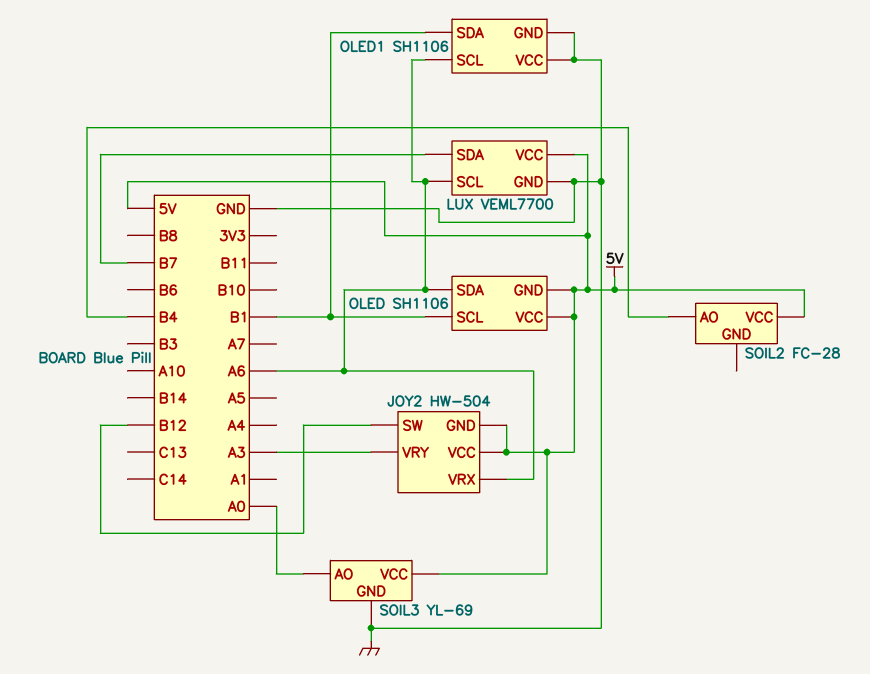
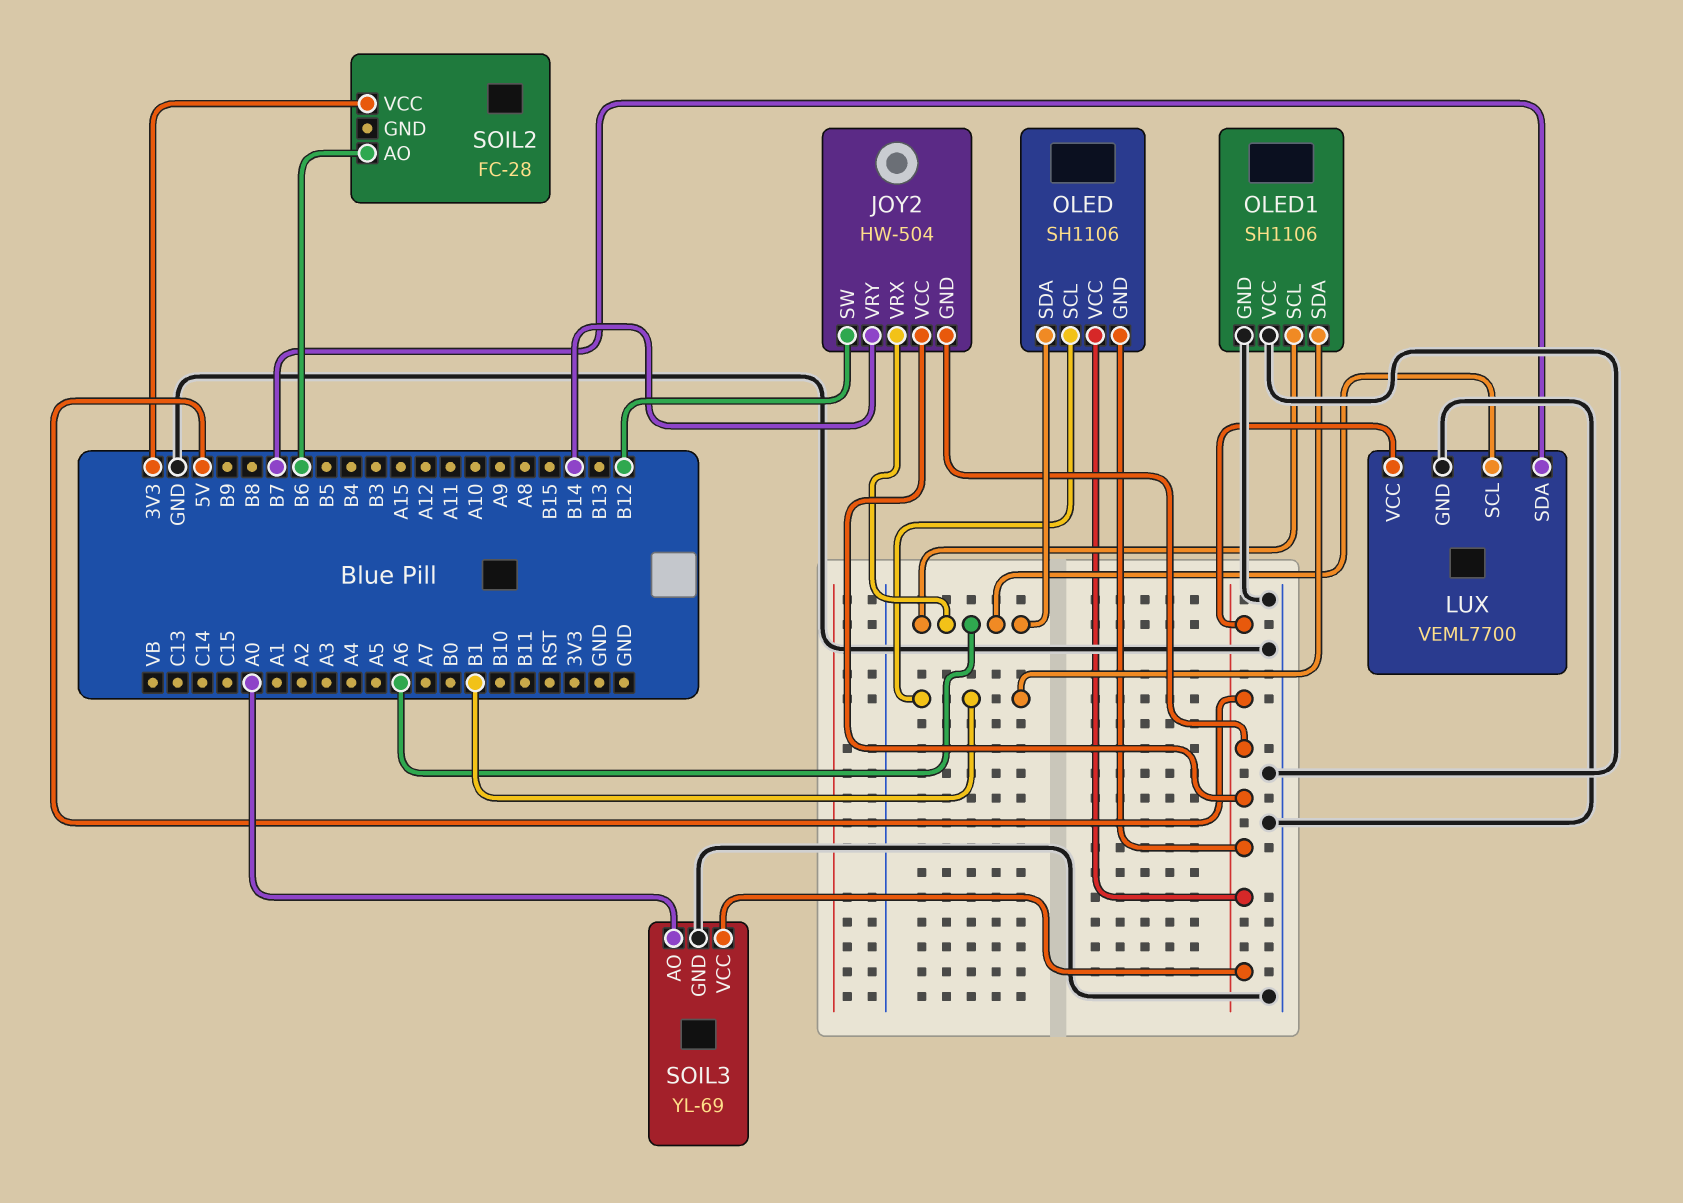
JOY2 pin VRY: A3 -> B14
SOIL2 pin AO: B4 -> B6
SOIL2 pin VCC: 5V -> 3V3

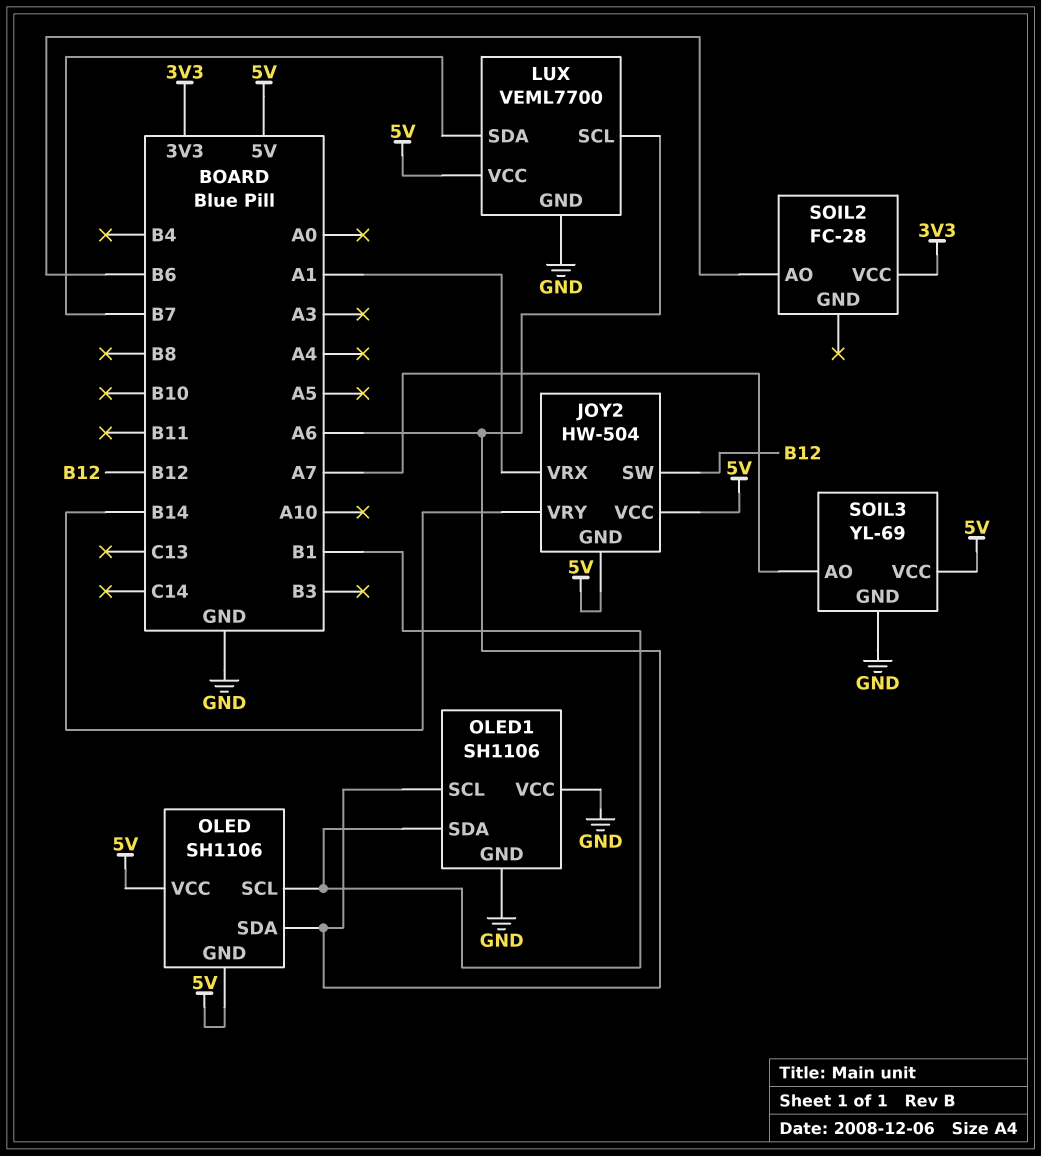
JOY2 pin VRX: A6 -> A1
SOIL3 pin AO: A0 -> A7

